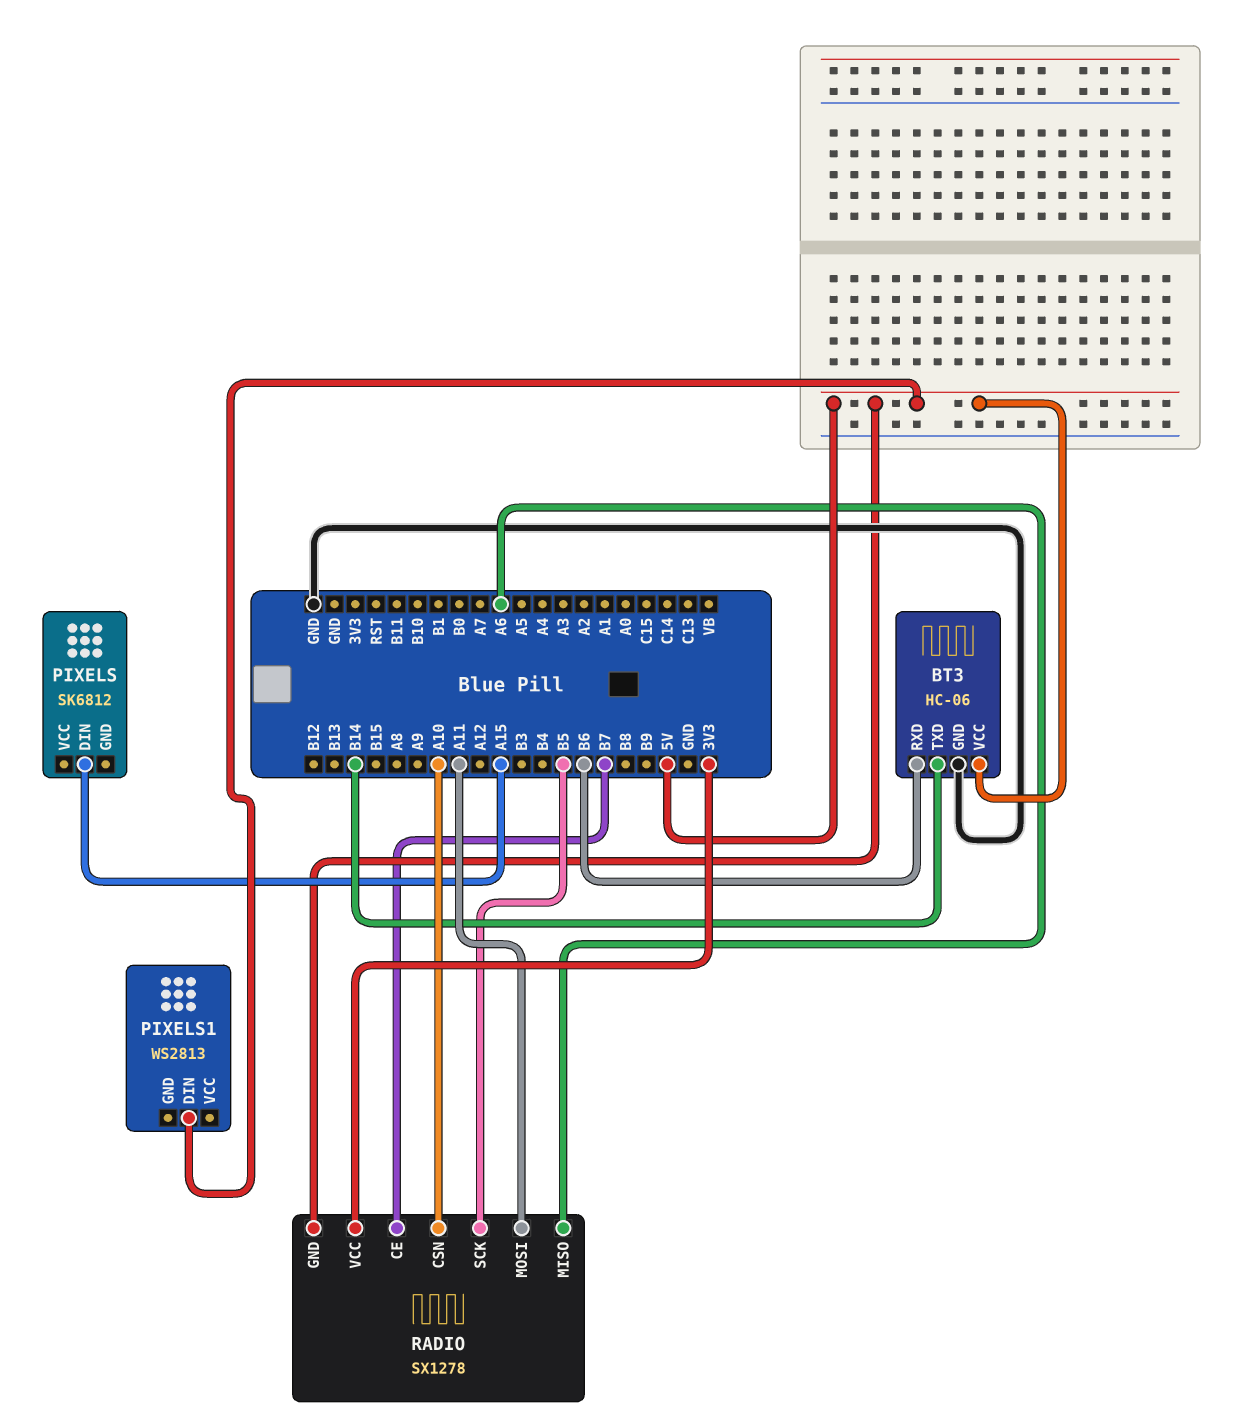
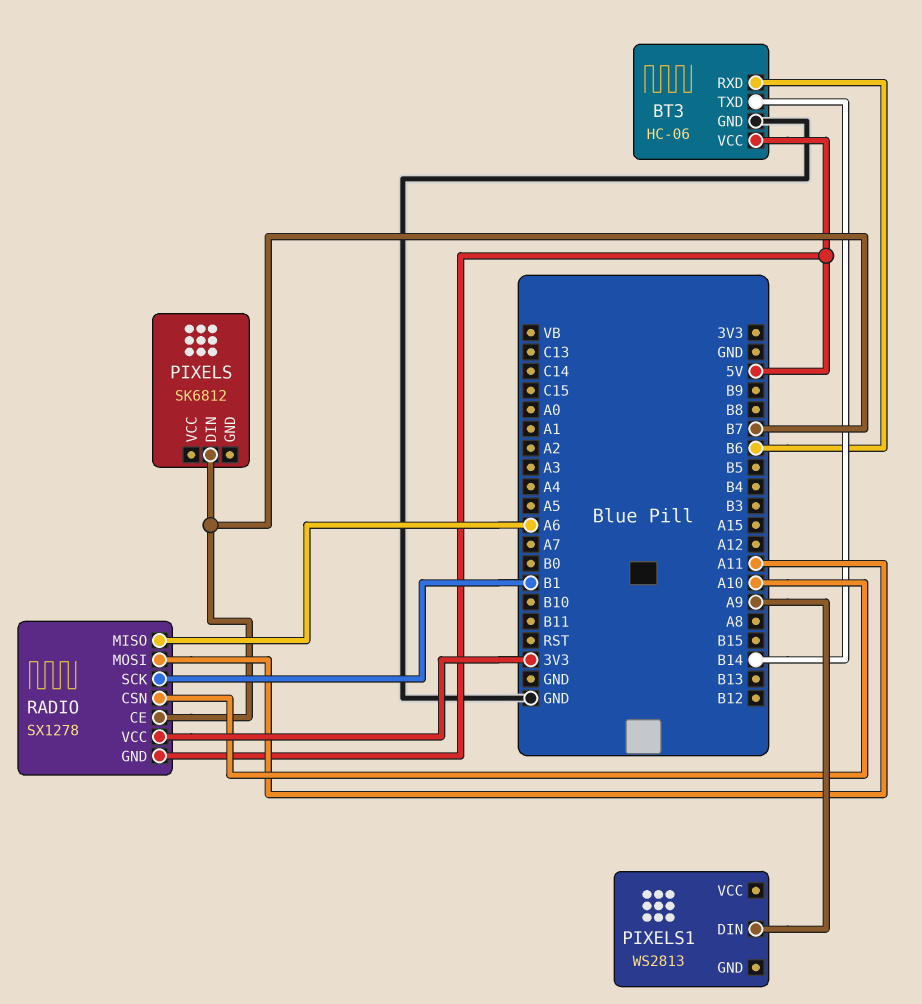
PIXELS pin DIN: A15 -> B7
PIXELS1 pin DIN: 5V -> A9
RADIO pin SCK: B5 -> B1

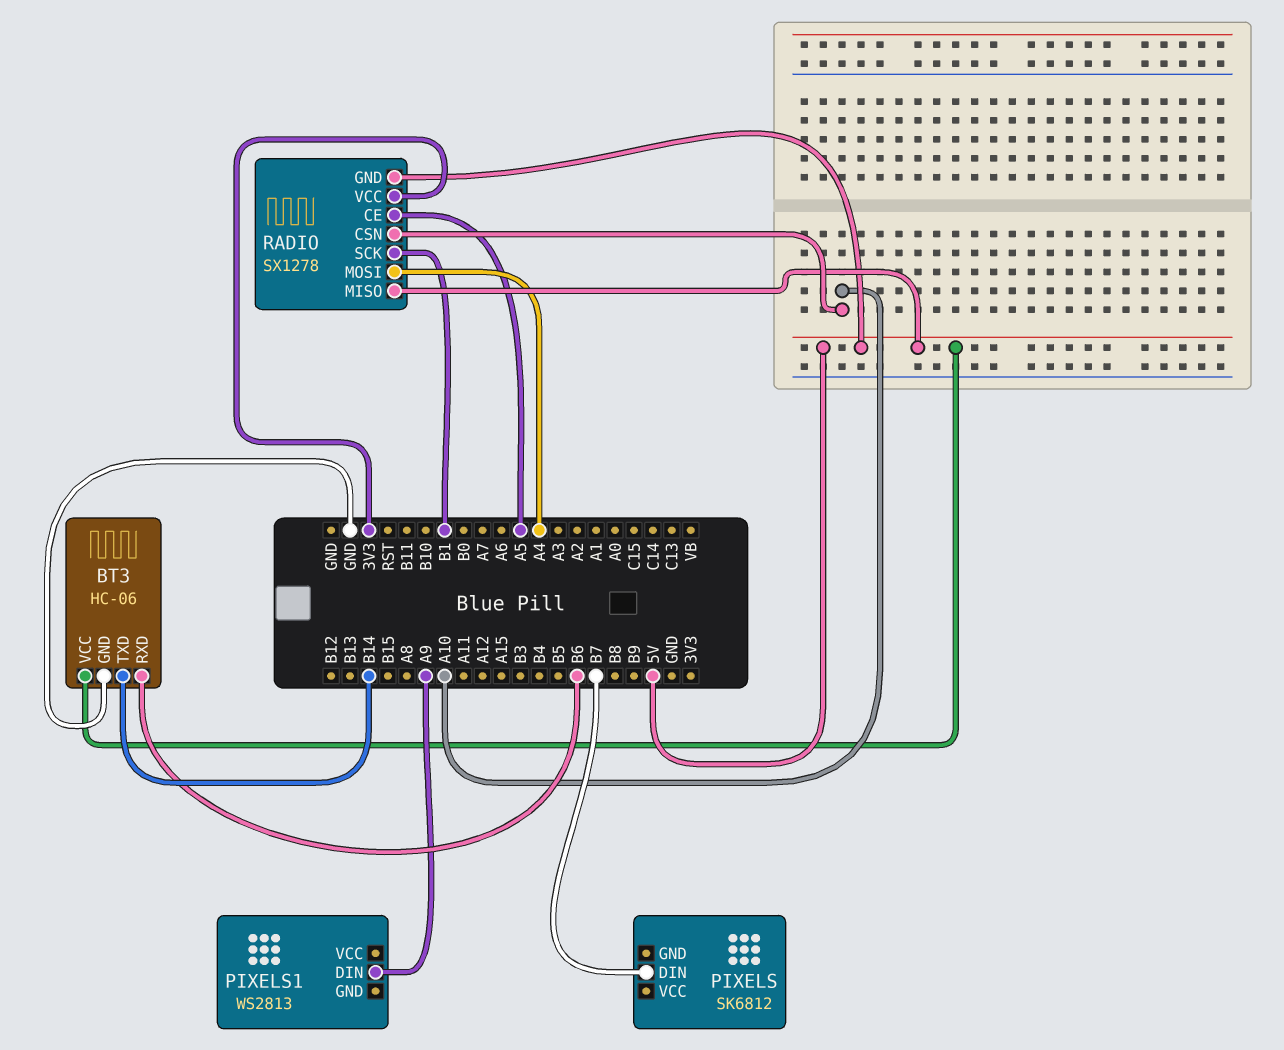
RADIO pin CE: B7 -> A5
RADIO pin MISO: A6 -> 5V
RADIO pin MOSI: A11 -> A4

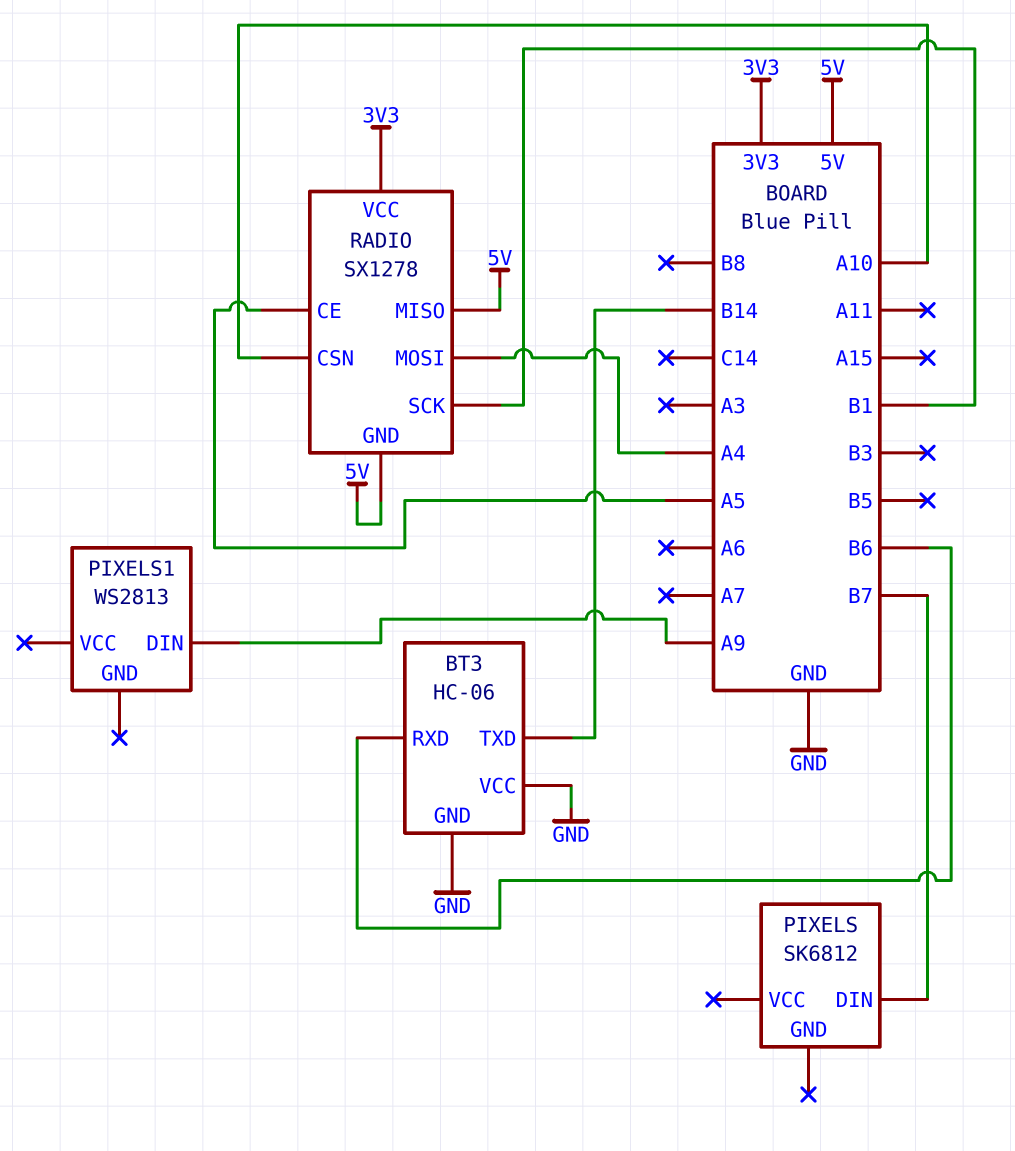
BT3 pin VCC: 5V -> GND

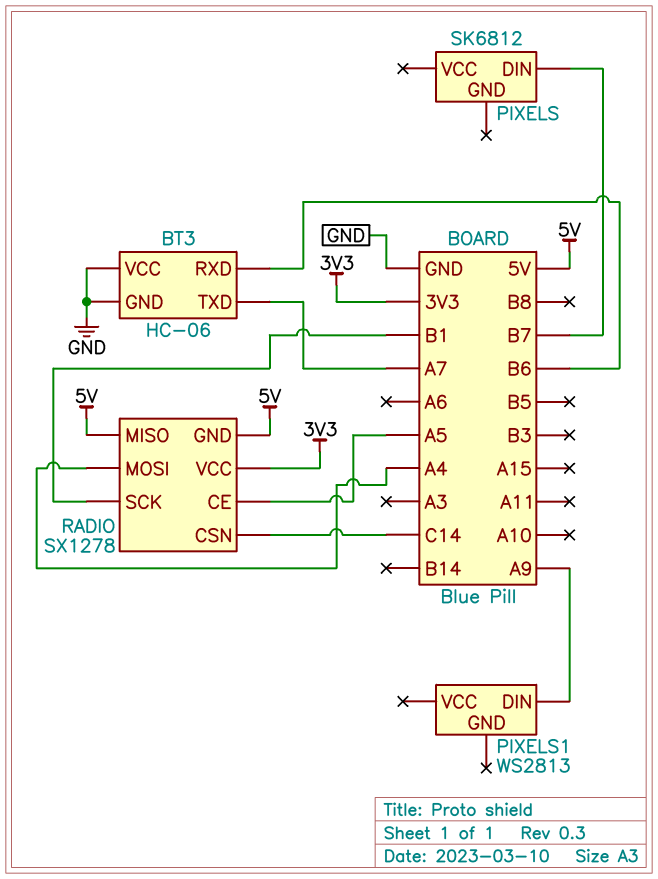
BT3 pin TXD: B14 -> A7
RADIO pin CSN: A10 -> C14

